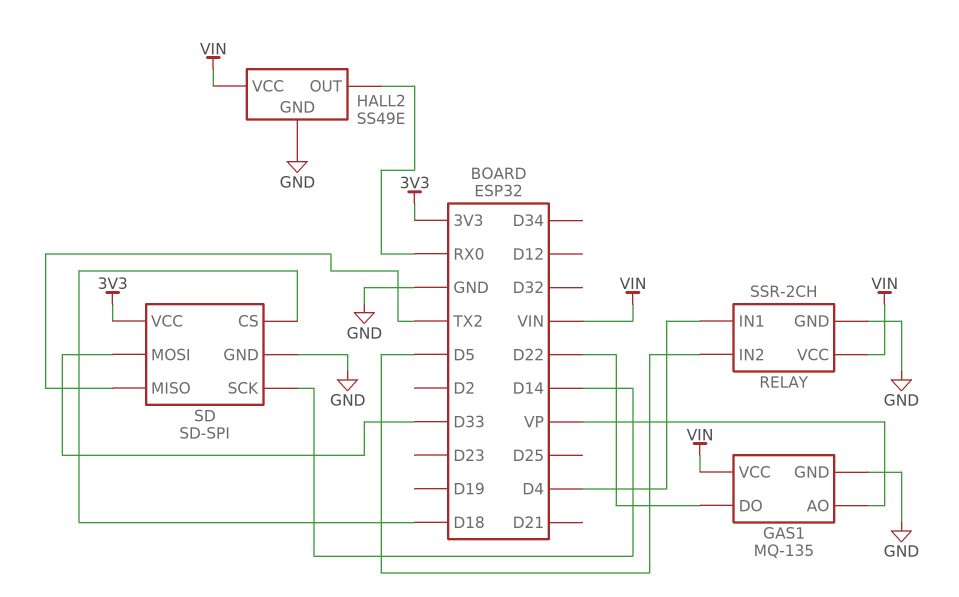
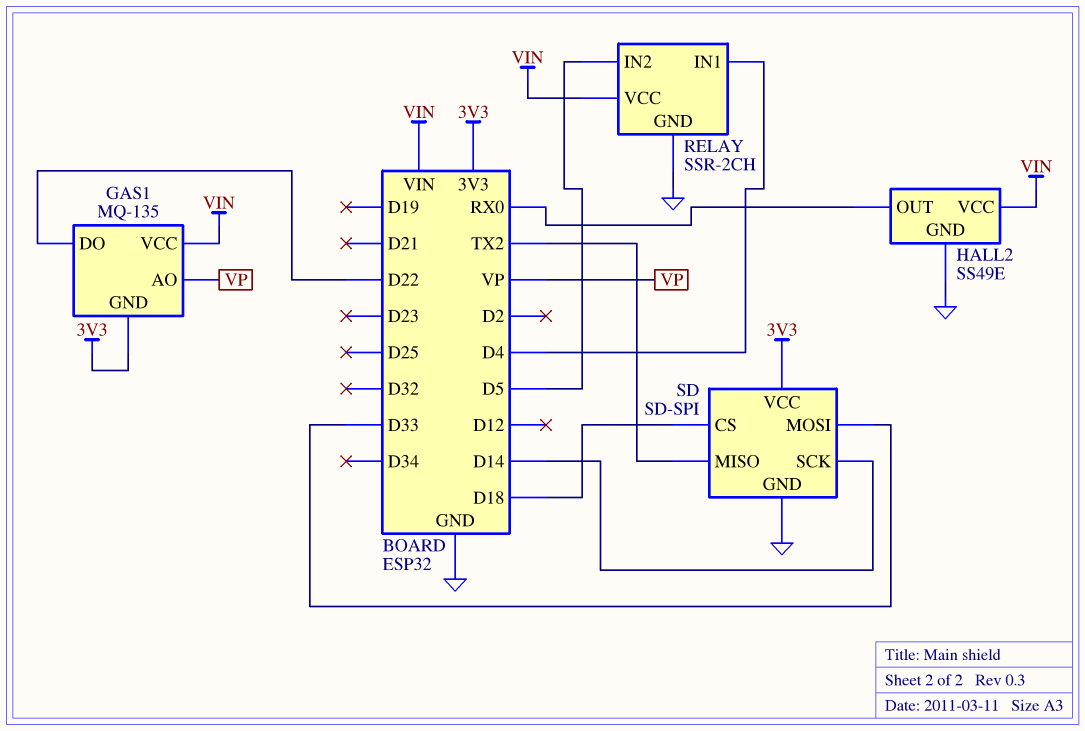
GAS1 pin GND: GND -> 3V3

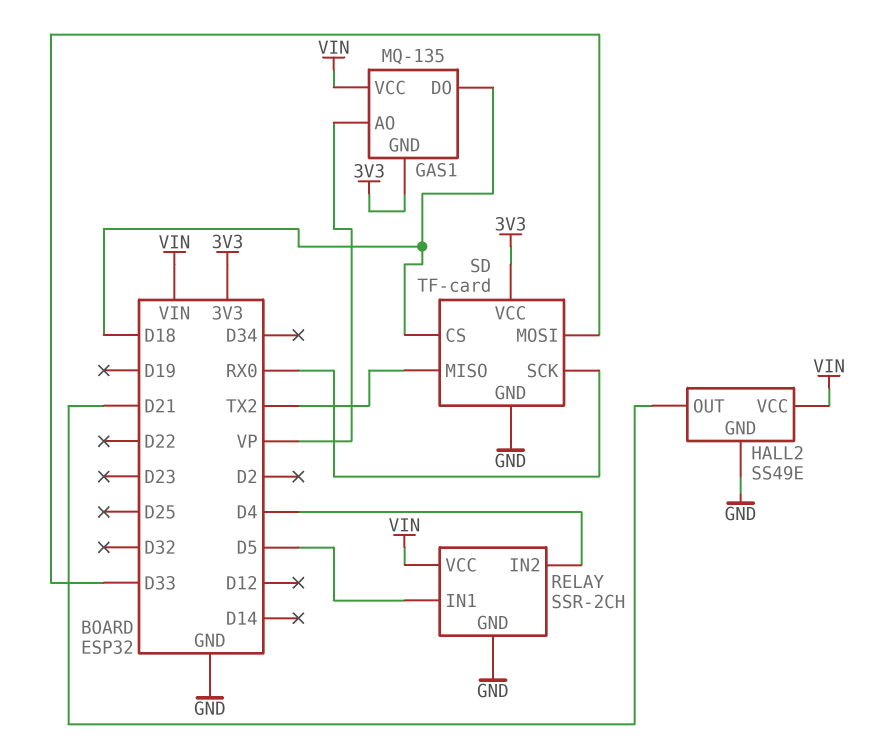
GAS1 pin DO: D22 -> D18
HALL2 pin OUT: RX0 -> D21
RELAY pin IN1: D4 -> D5
RELAY pin IN2: D5 -> D4
SD: SD-SPI -> TF-card
SD pin SCK: D14 -> RX0

